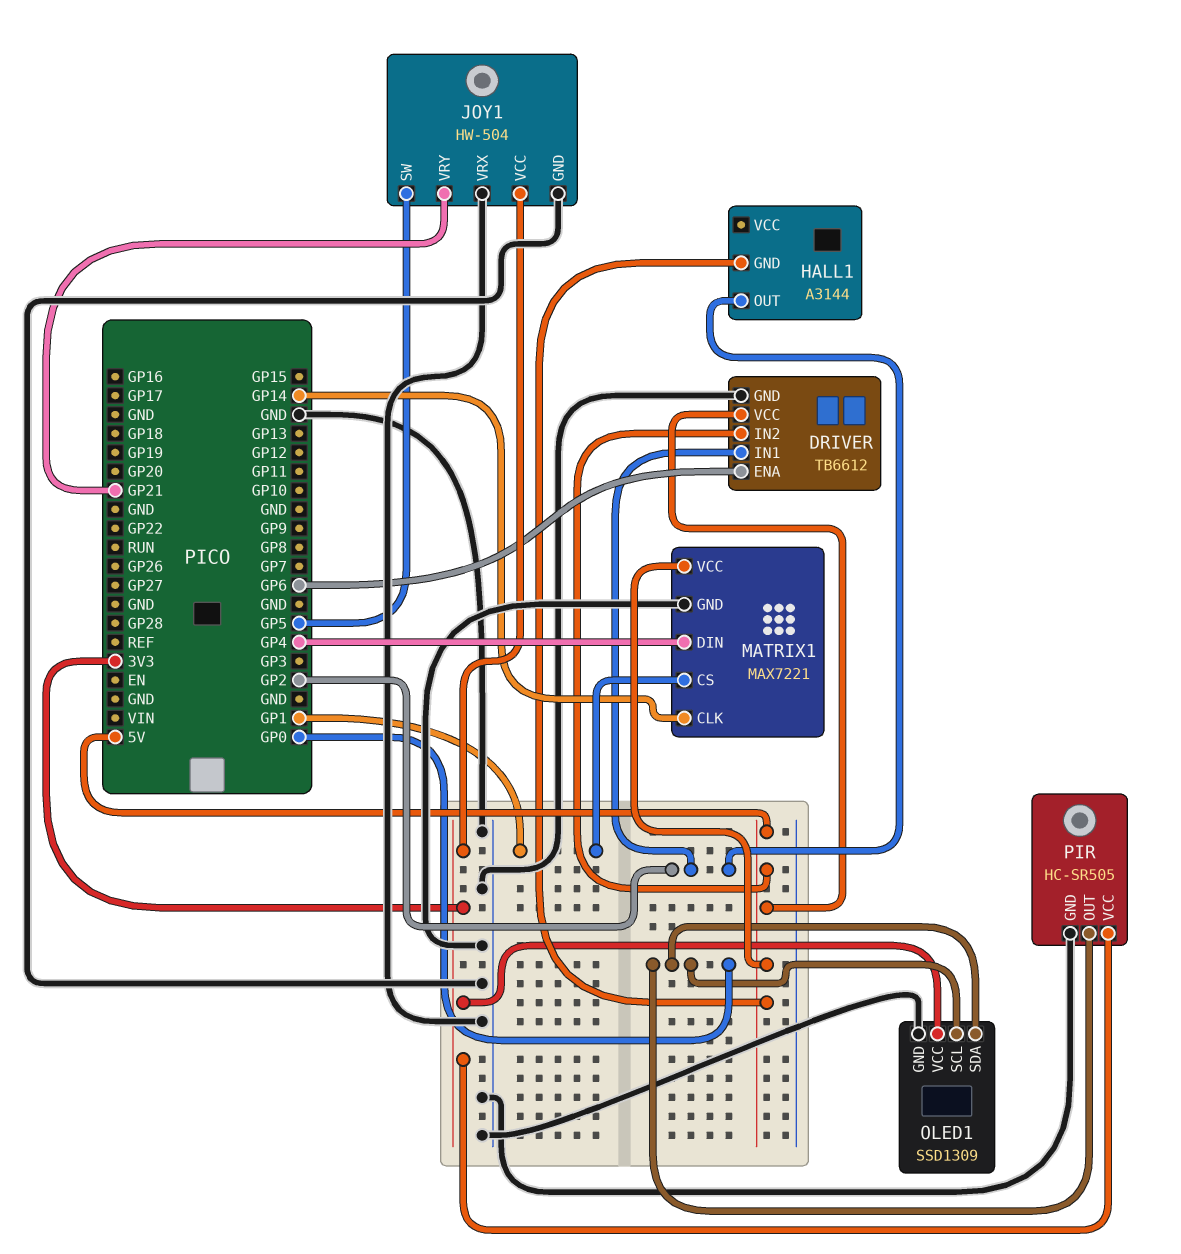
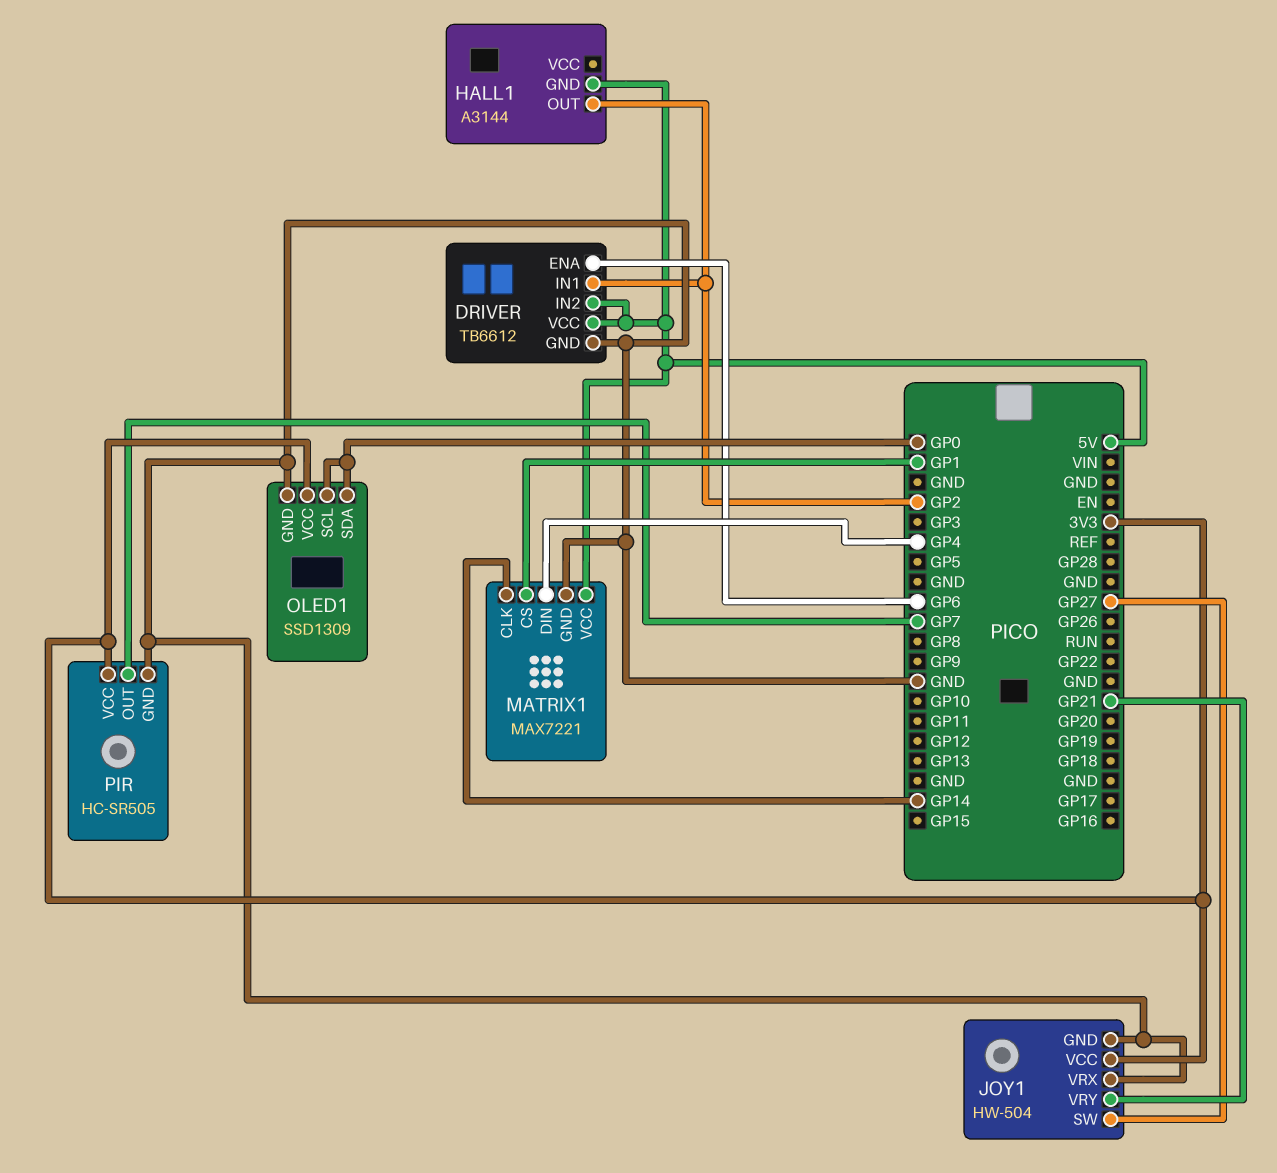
JOY1 pin SW: GP5 -> GP27
PIR pin OUT: GP0 -> GP7

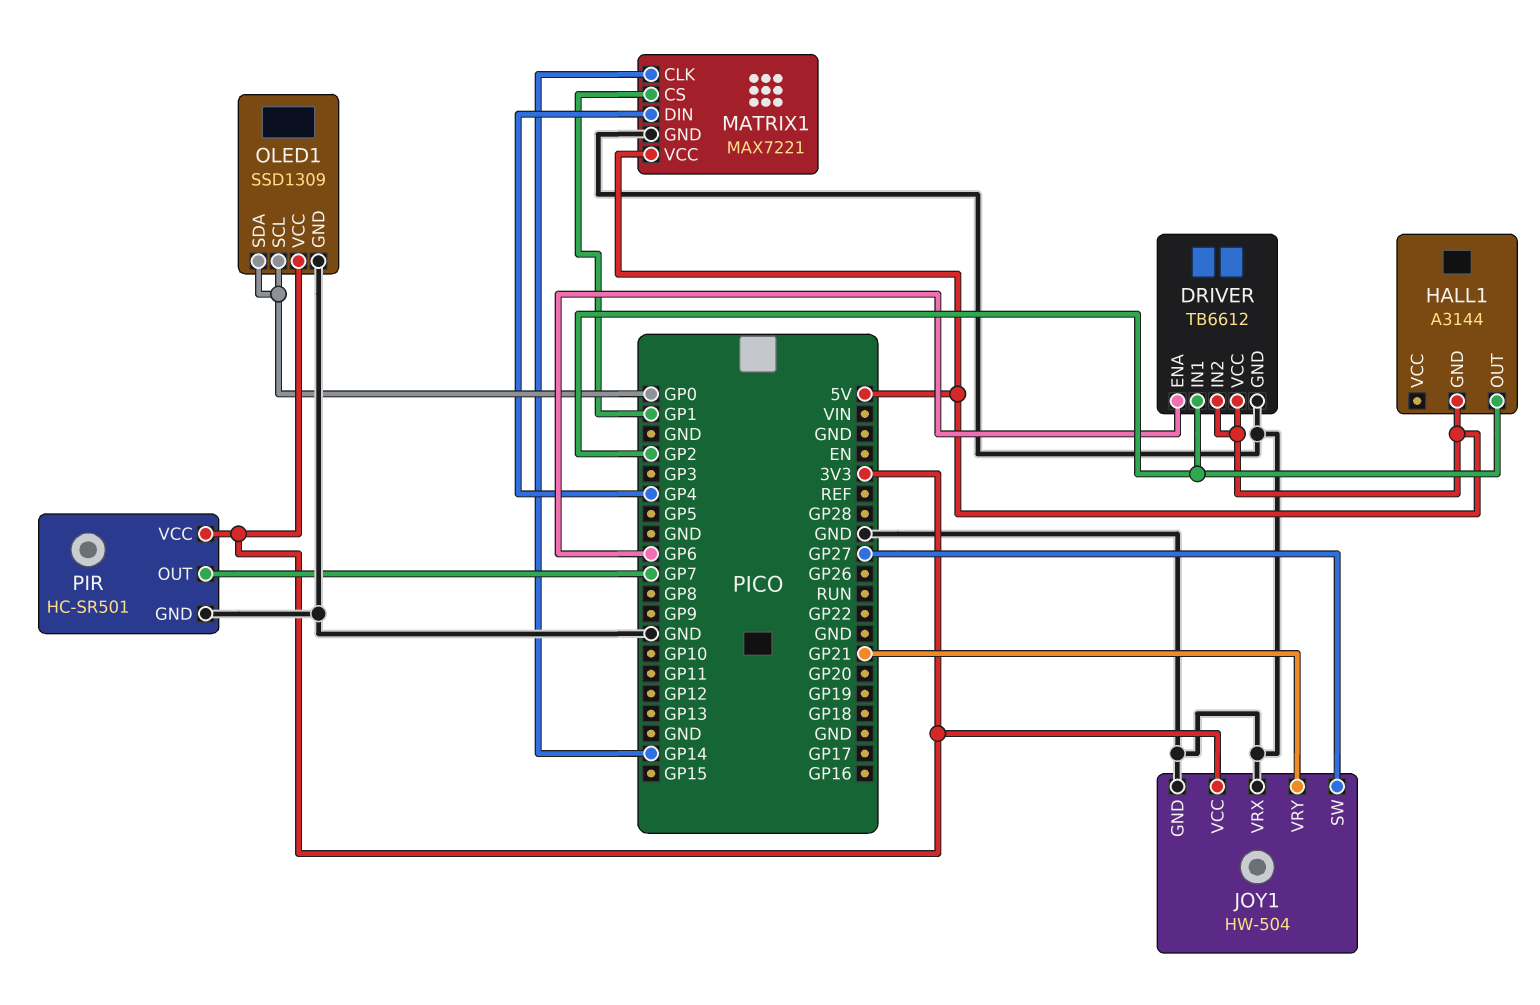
PIR: HC-SR505 -> HC-SR501

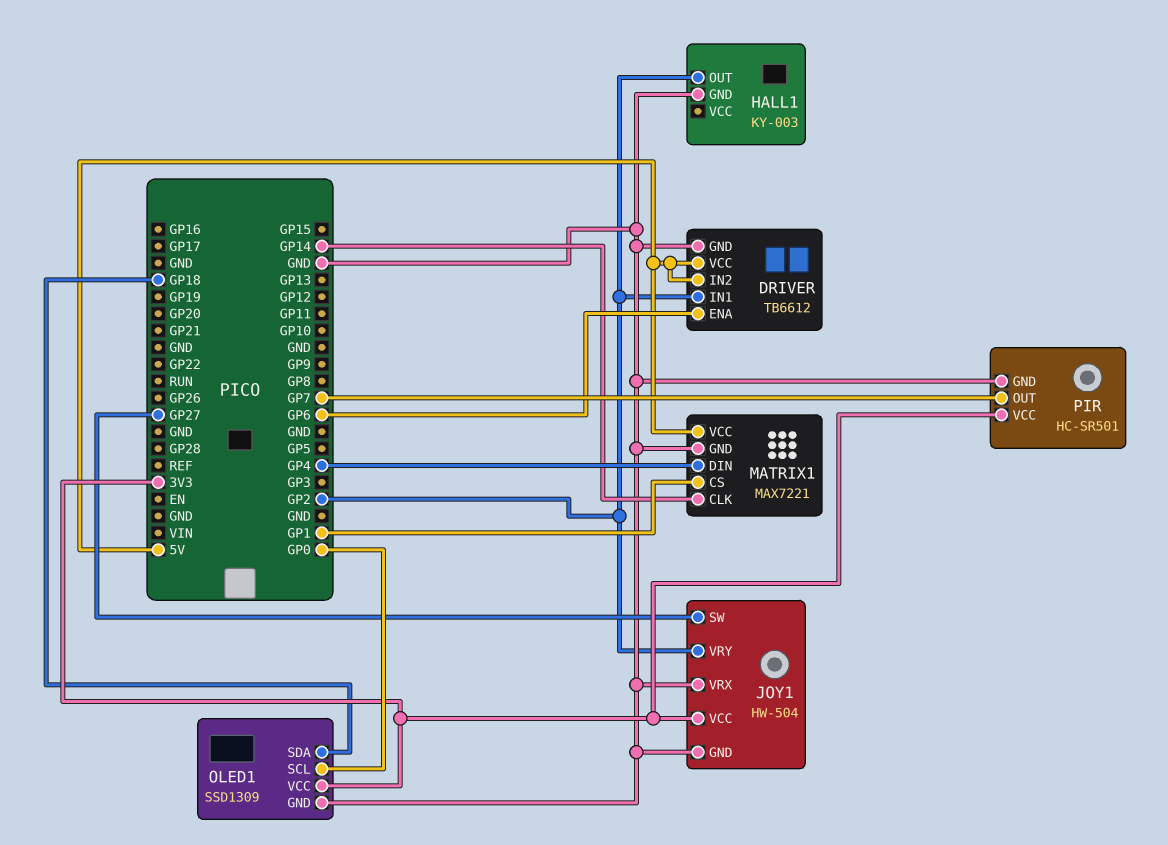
HALL1: A3144 -> KY-003
HALL1 pin GND: 5V -> GND
JOY1 pin VRY: GP21 -> GP2
OLED1 pin SDA: GP0 -> GP18

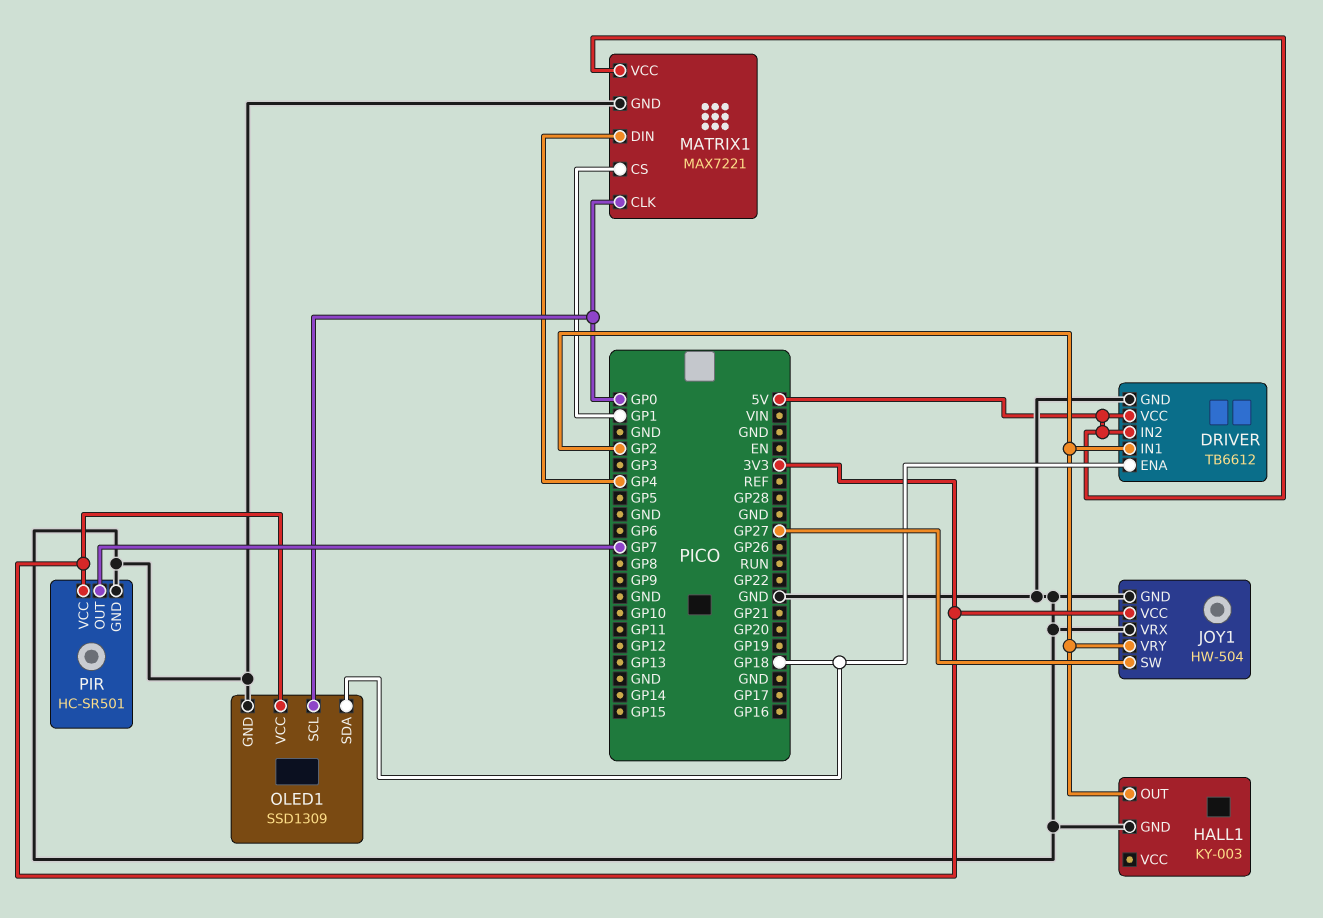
DRIVER pin ENA: GP6 -> GP18
MATRIX1 pin CLK: GP14 -> GP0

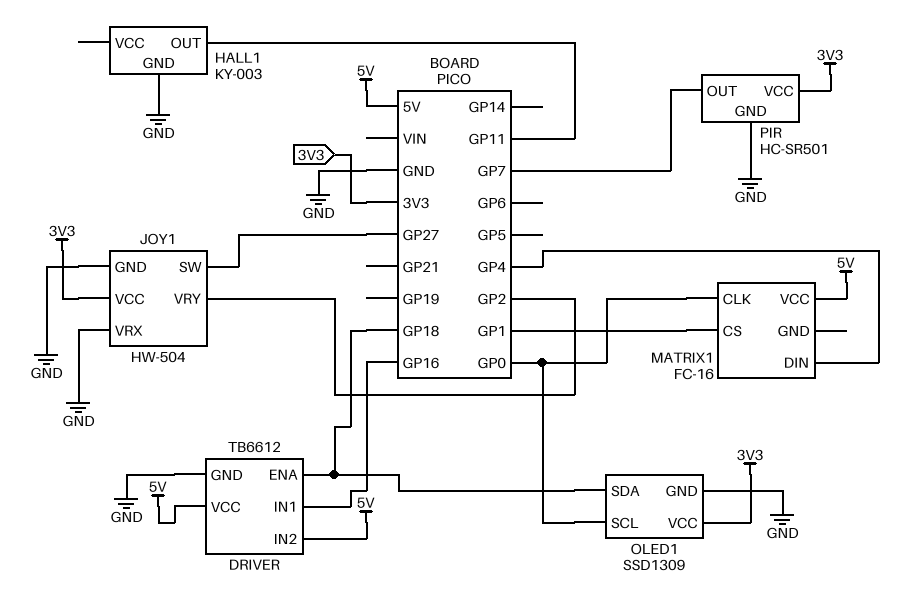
DRIVER pin IN1: GP2 -> GP16
HALL1 pin OUT: GP2 -> GP11
MATRIX1: MAX7221 -> FC-16
MATRIX1 pin GND: GND -> none

